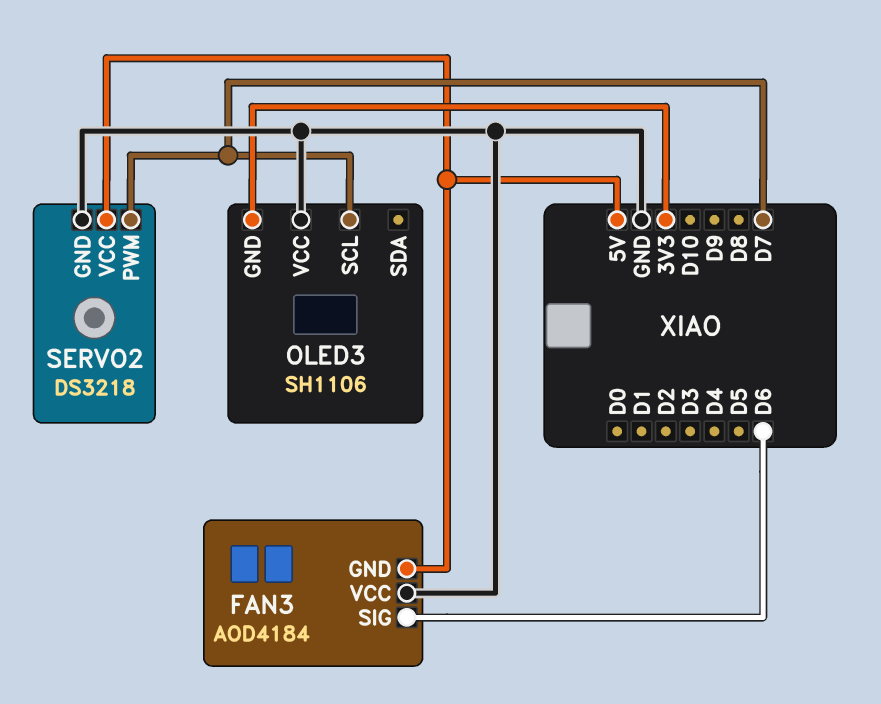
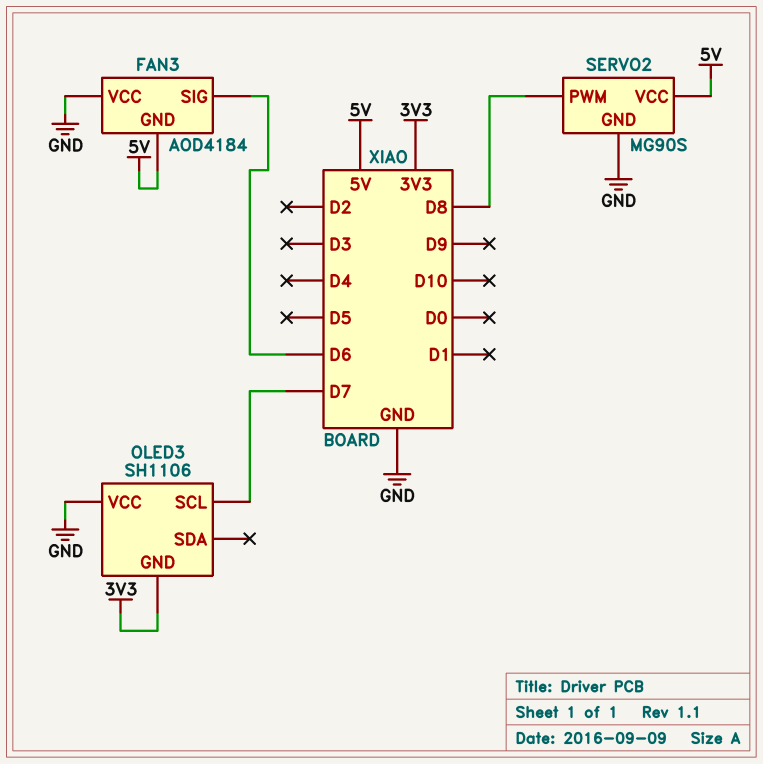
SERVO2: DS3218 -> MG90S
SERVO2 pin PWM: D7 -> D8

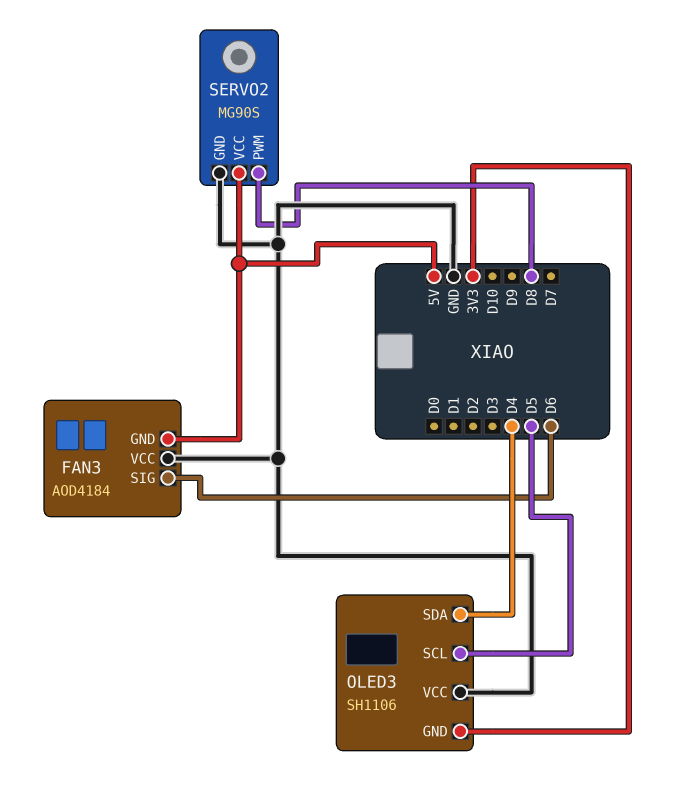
OLED3 pin SCL: D7 -> D5
OLED3 pin SDA: none -> D4

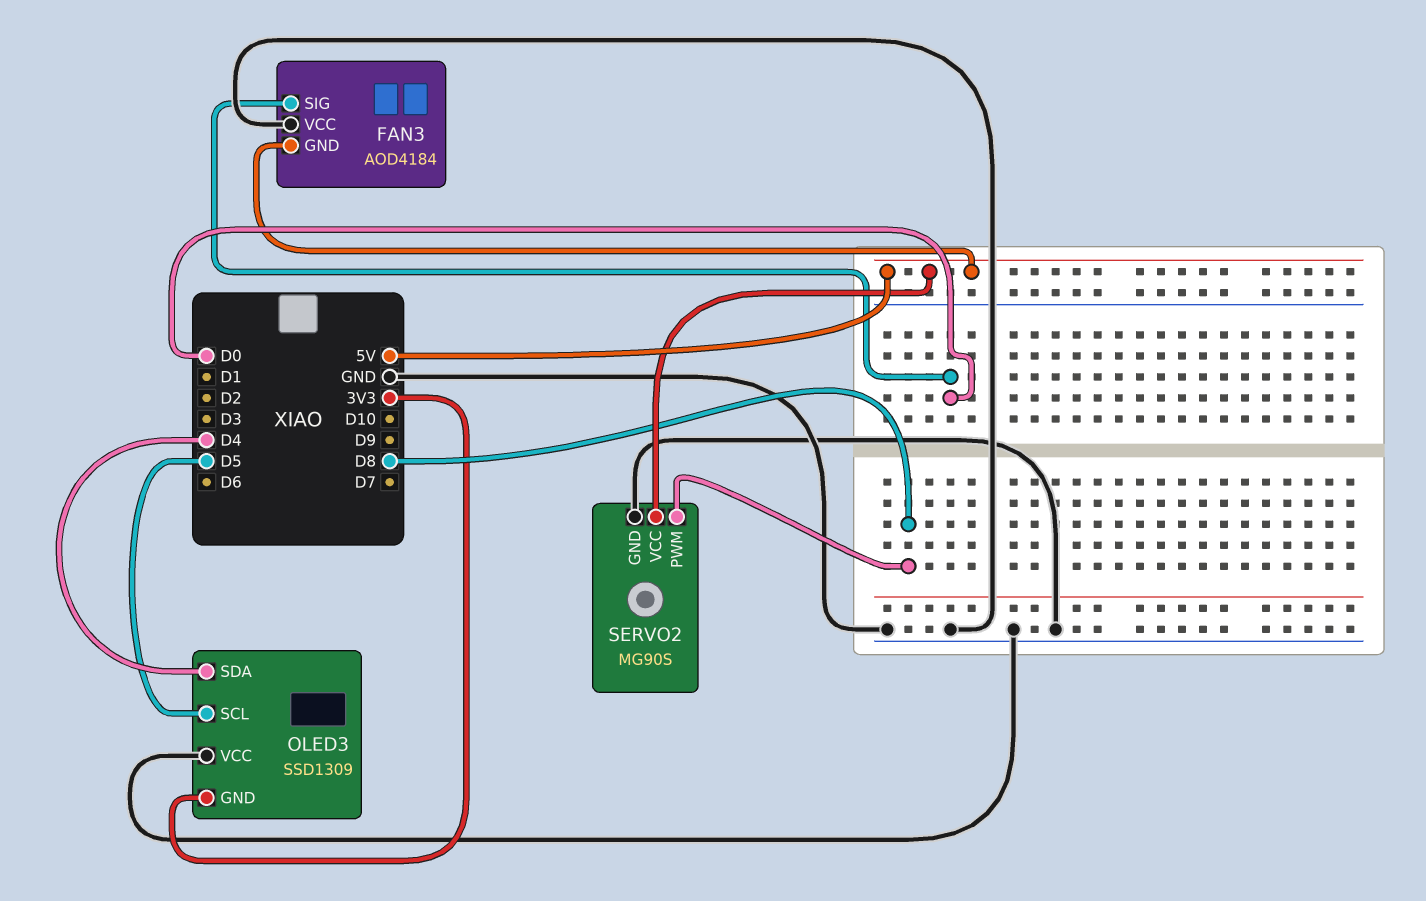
FAN3 pin SIG: D6 -> D0
OLED3: SH1106 -> SSD1309

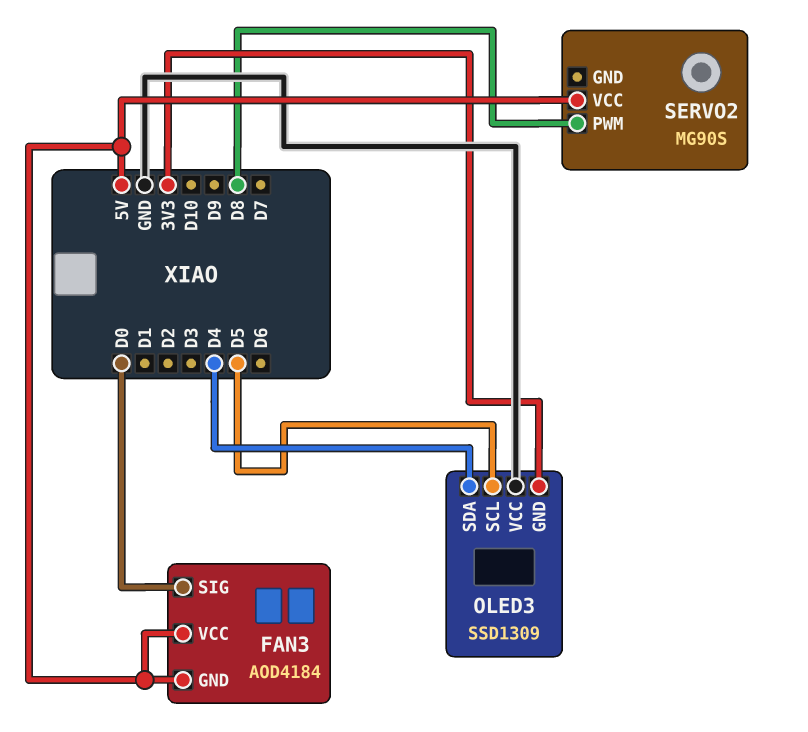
FAN3 pin VCC: GND -> 5V
SERVO2 pin GND: GND -> none

